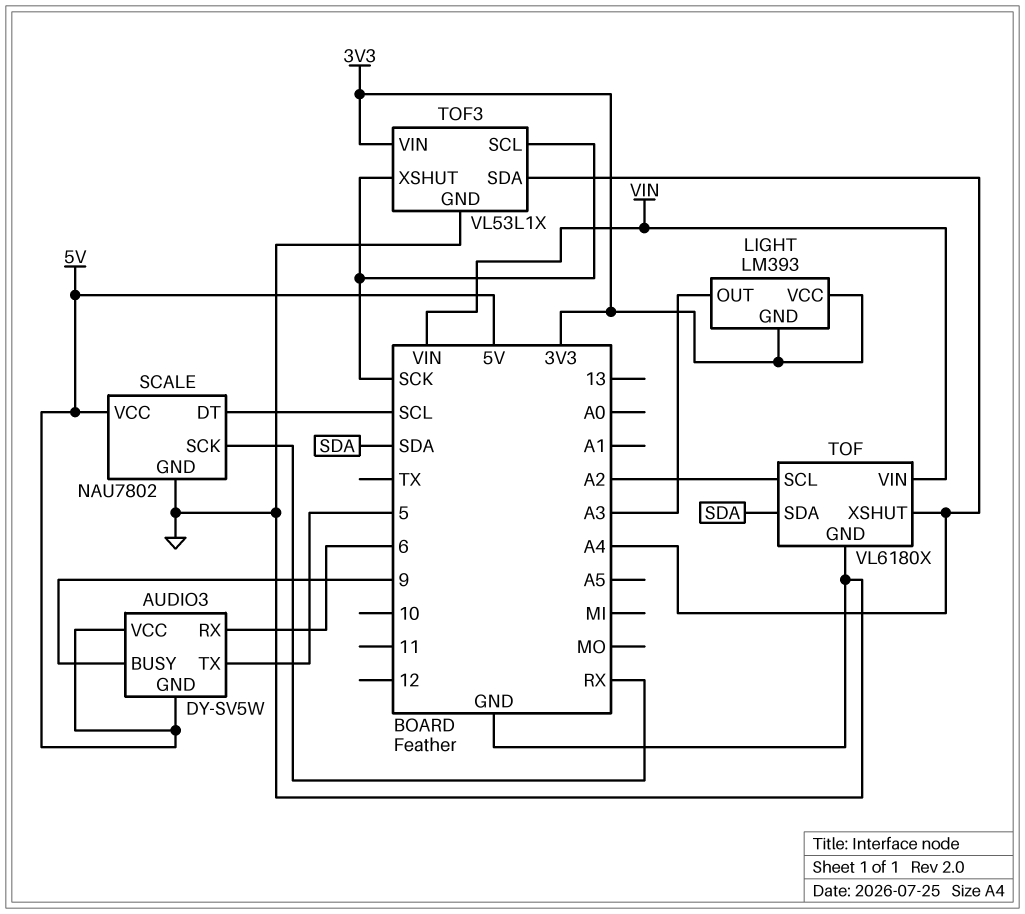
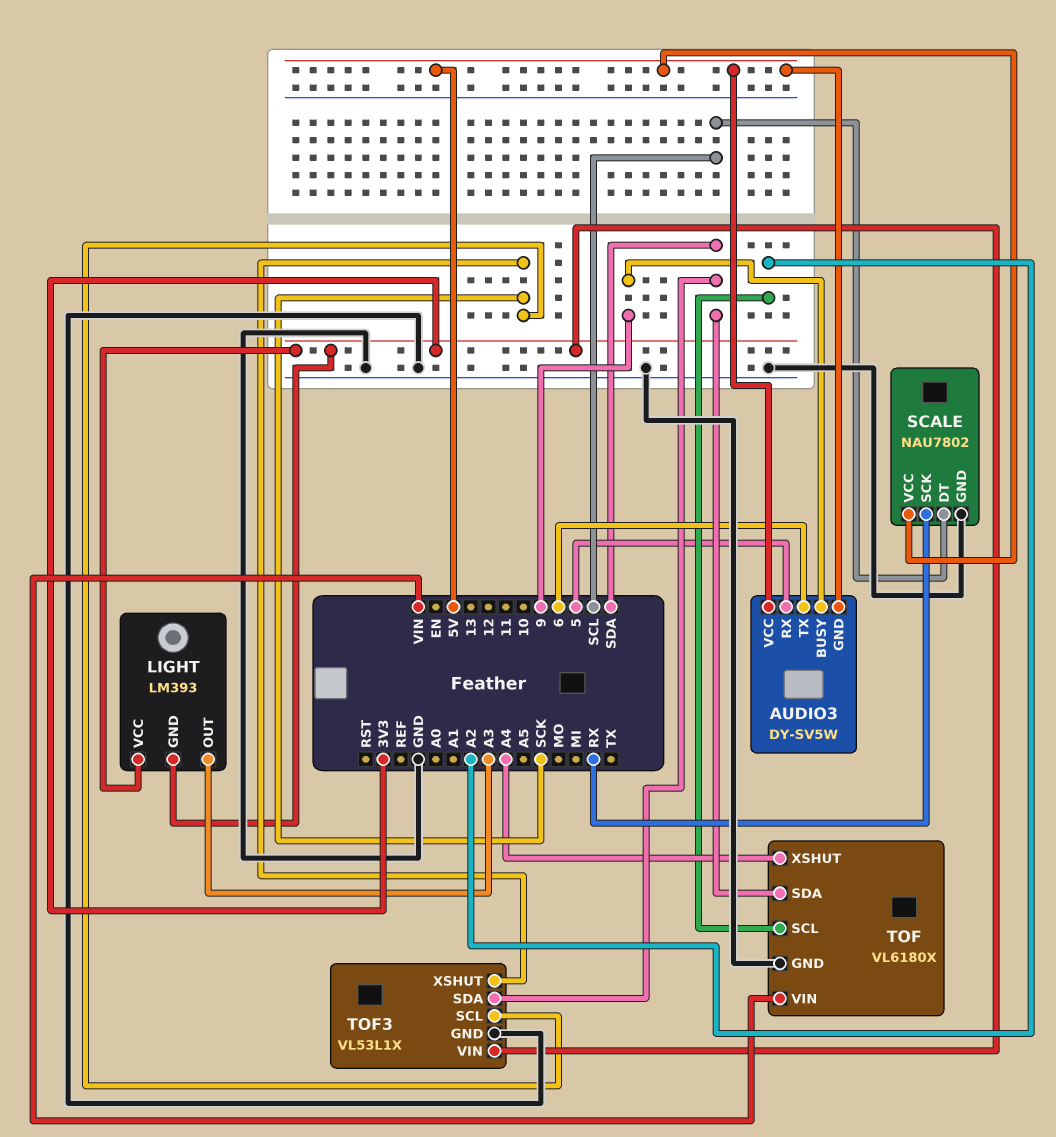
AUDIO3 pin RX: 6 -> 5
AUDIO3 pin TX: 5 -> 6
TOF3 pin SDA: A4 -> SDA

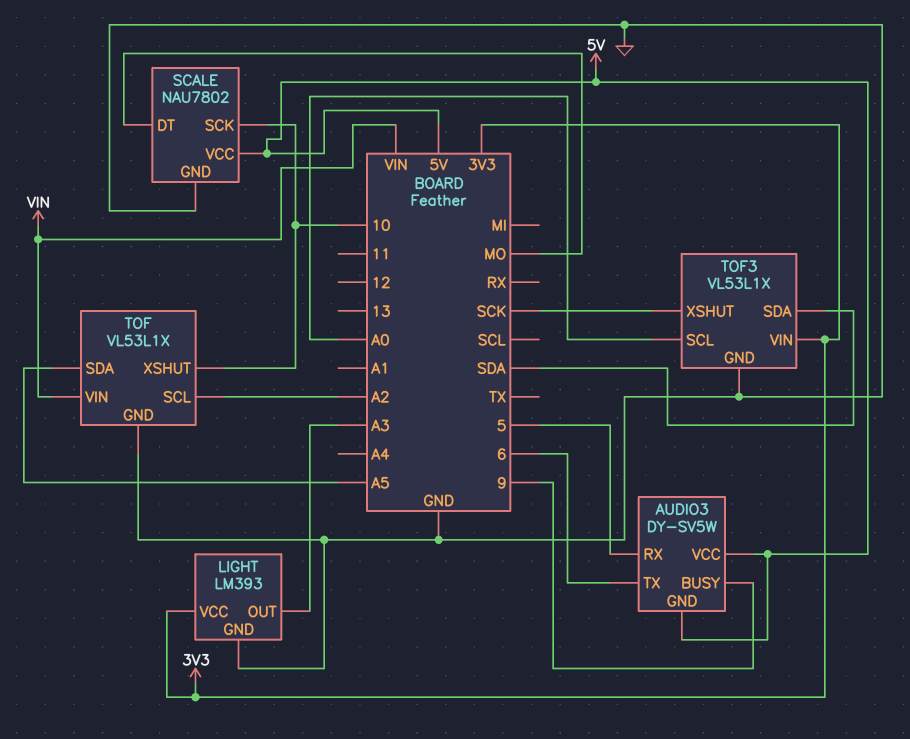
LIGHT pin GND: 3V3 -> GND
SCALE pin DT: SCL -> MO
SCALE pin SCK: RX -> 10
TOF: VL6180X -> VL53L1X
TOF pin SDA: SDA -> A5
TOF pin XSHUT: A4 -> 10
TOF3 pin SCL: SCK -> A0

